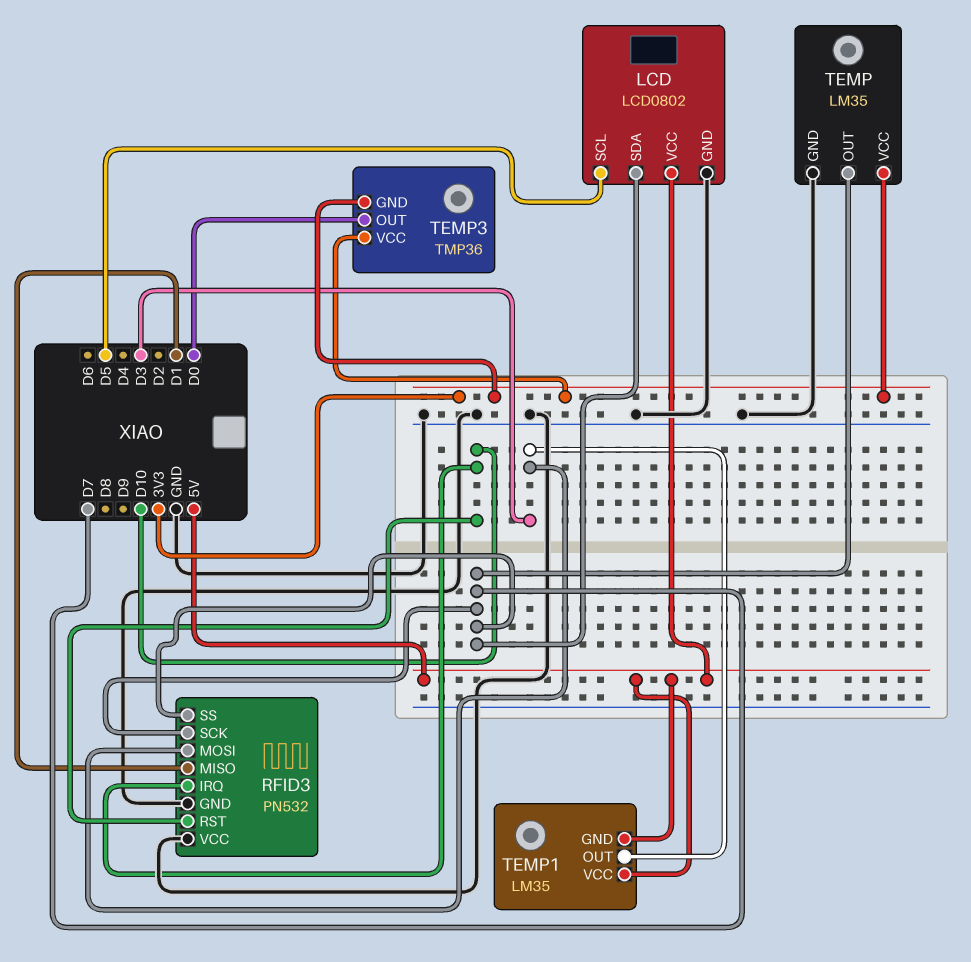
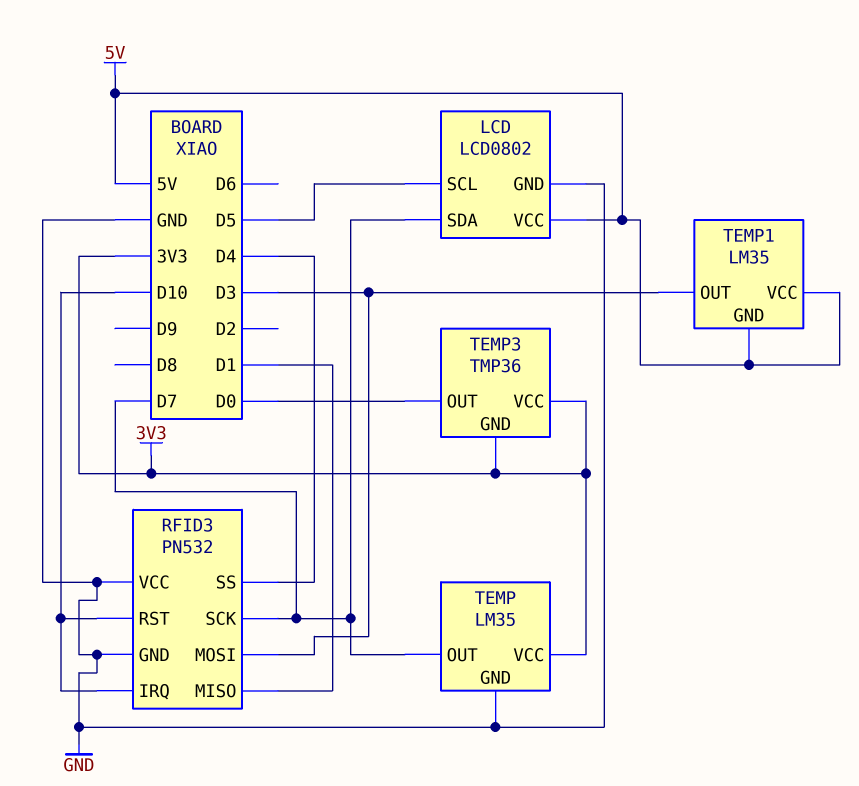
RFID3 pin SS: D7 -> D4

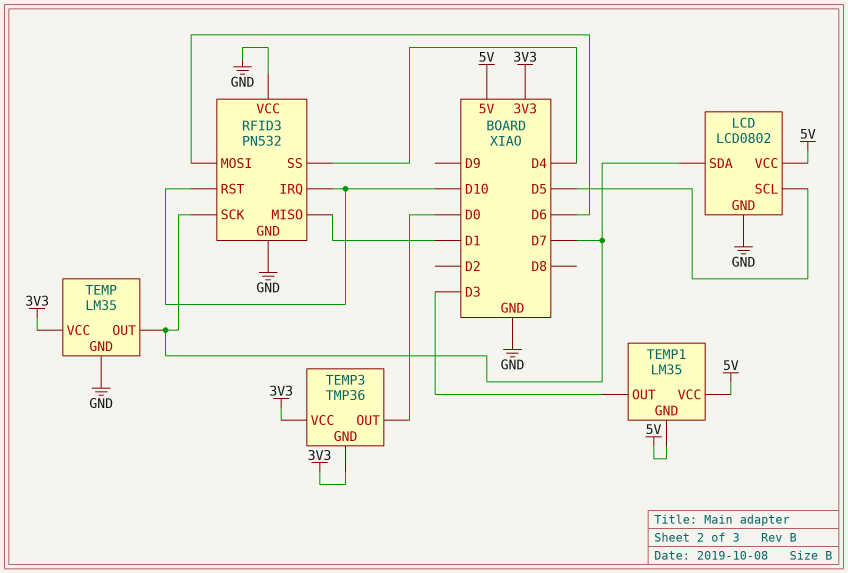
RFID3 pin MOSI: D3 -> D6

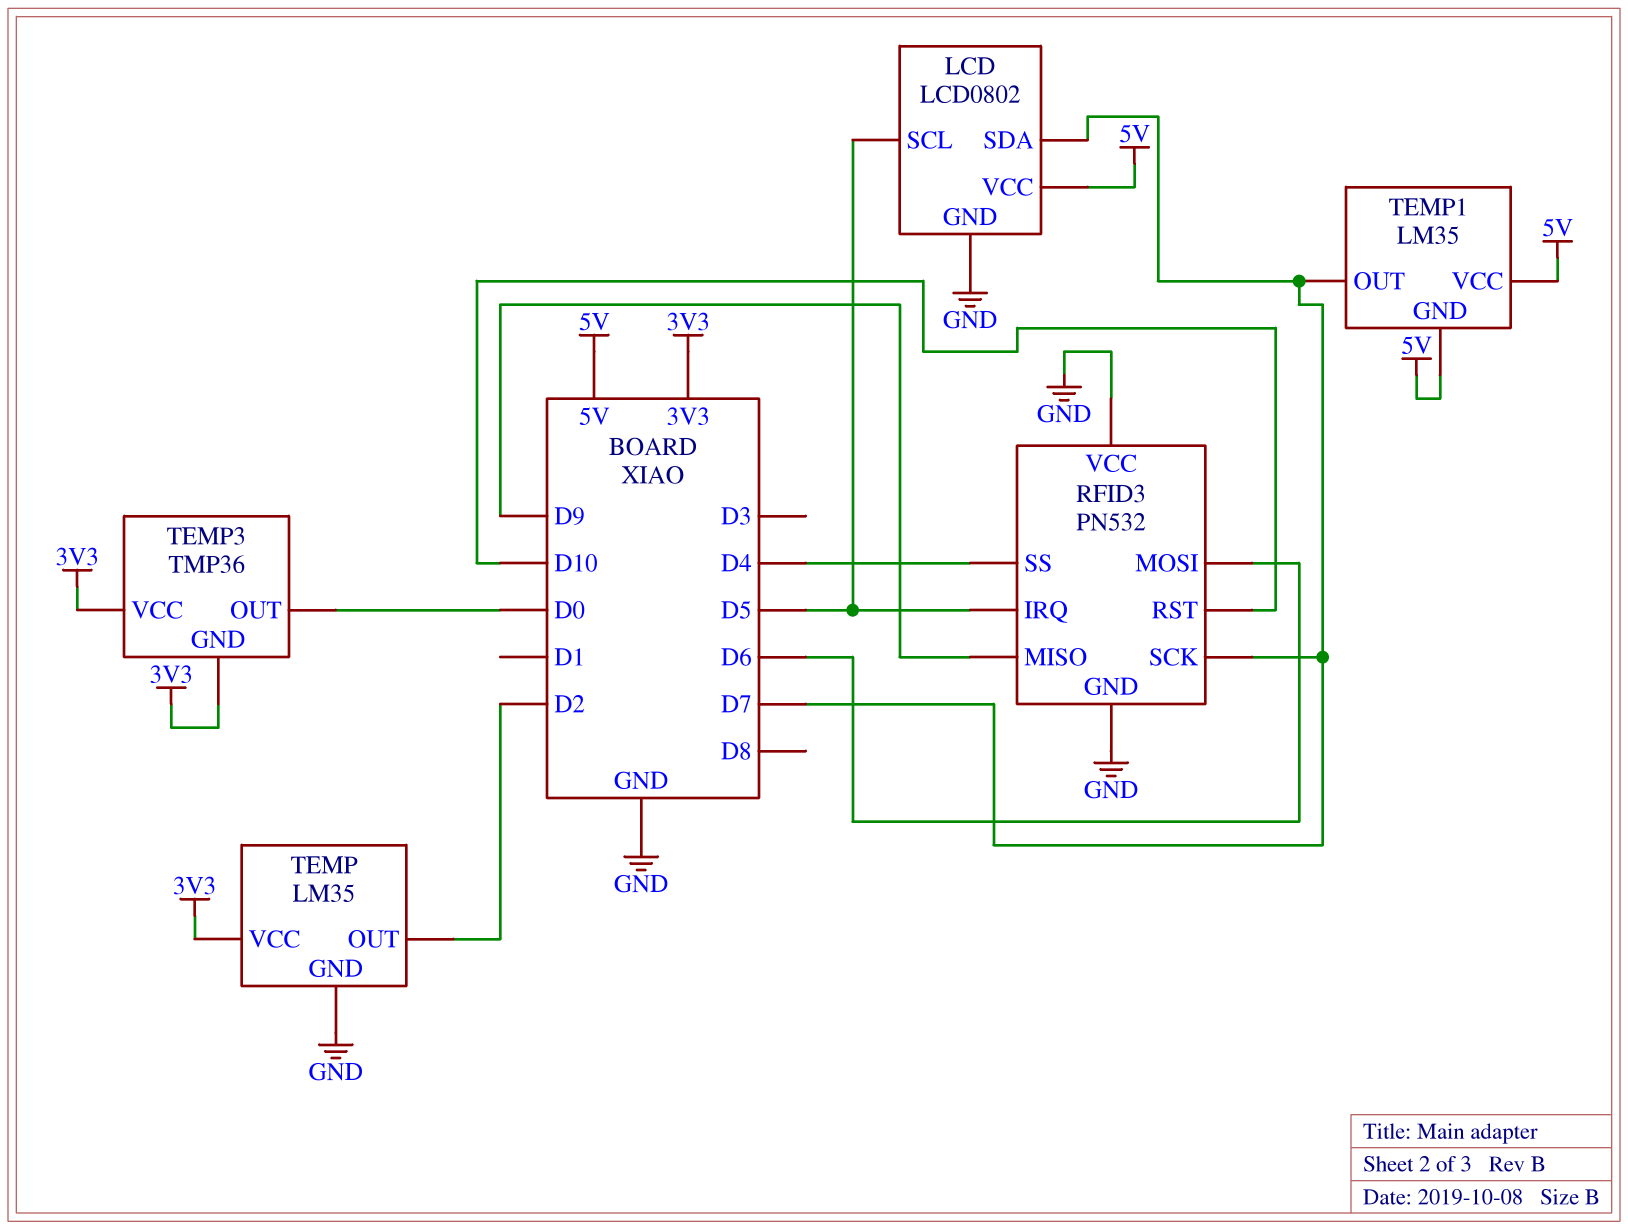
RFID3 pin IRQ: D10 -> D5
RFID3 pin MISO: D1 -> D9
TEMP pin OUT: D7 -> D2
TEMP1 pin OUT: D3 -> D7

